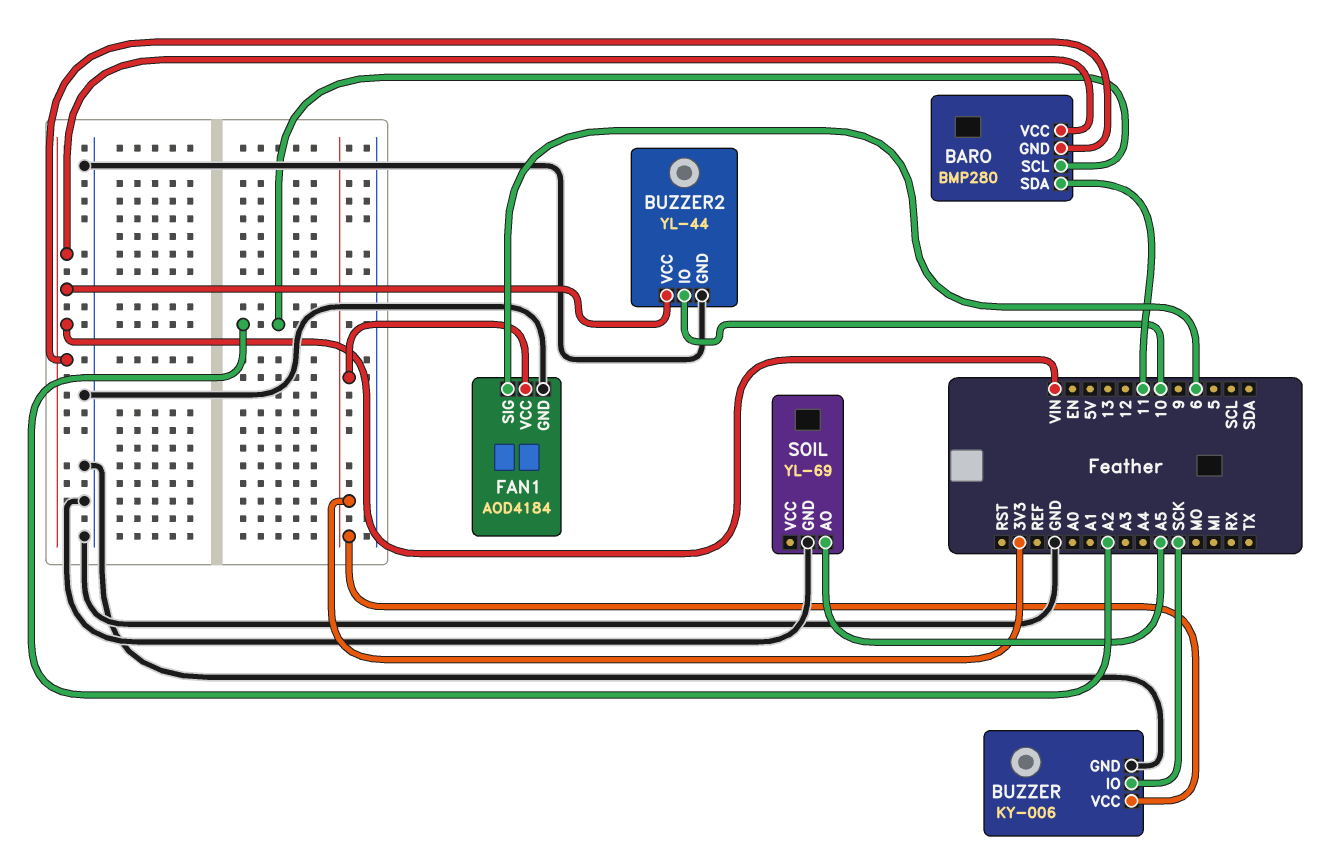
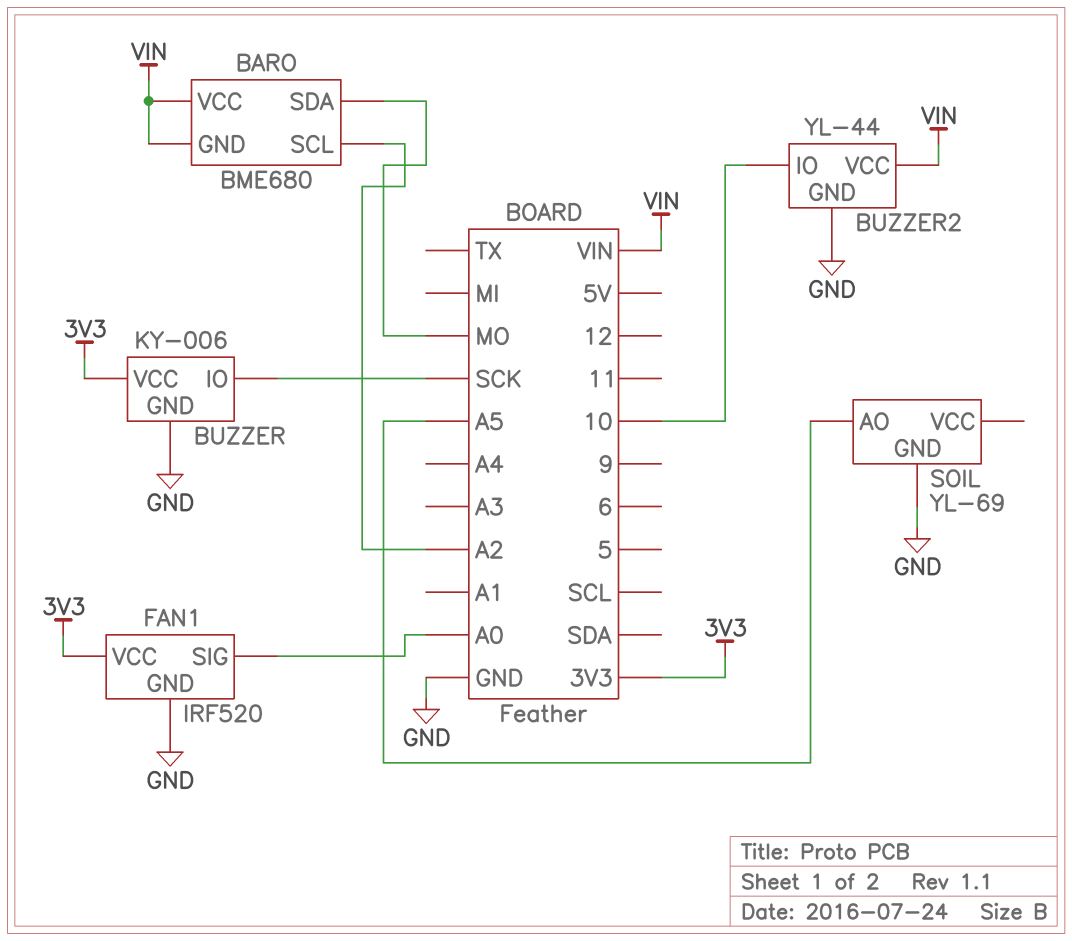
BARO: BMP280 -> BME680
BARO pin SDA: 11 -> MO
FAN1: AOD4184 -> IRF520
FAN1 pin SIG: 6 -> A0

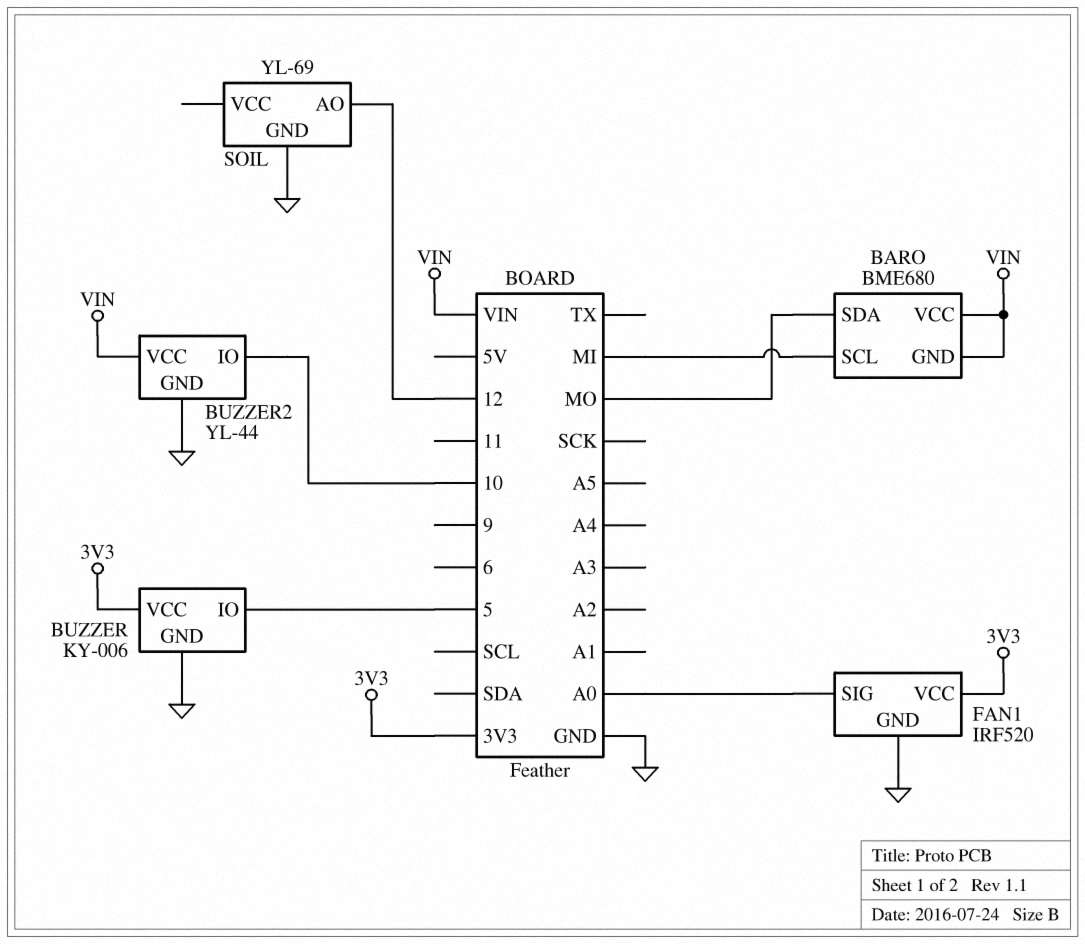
BARO pin SCL: A2 -> MI
BUZZER pin IO: SCK -> 5
SOIL pin AO: A5 -> 12

